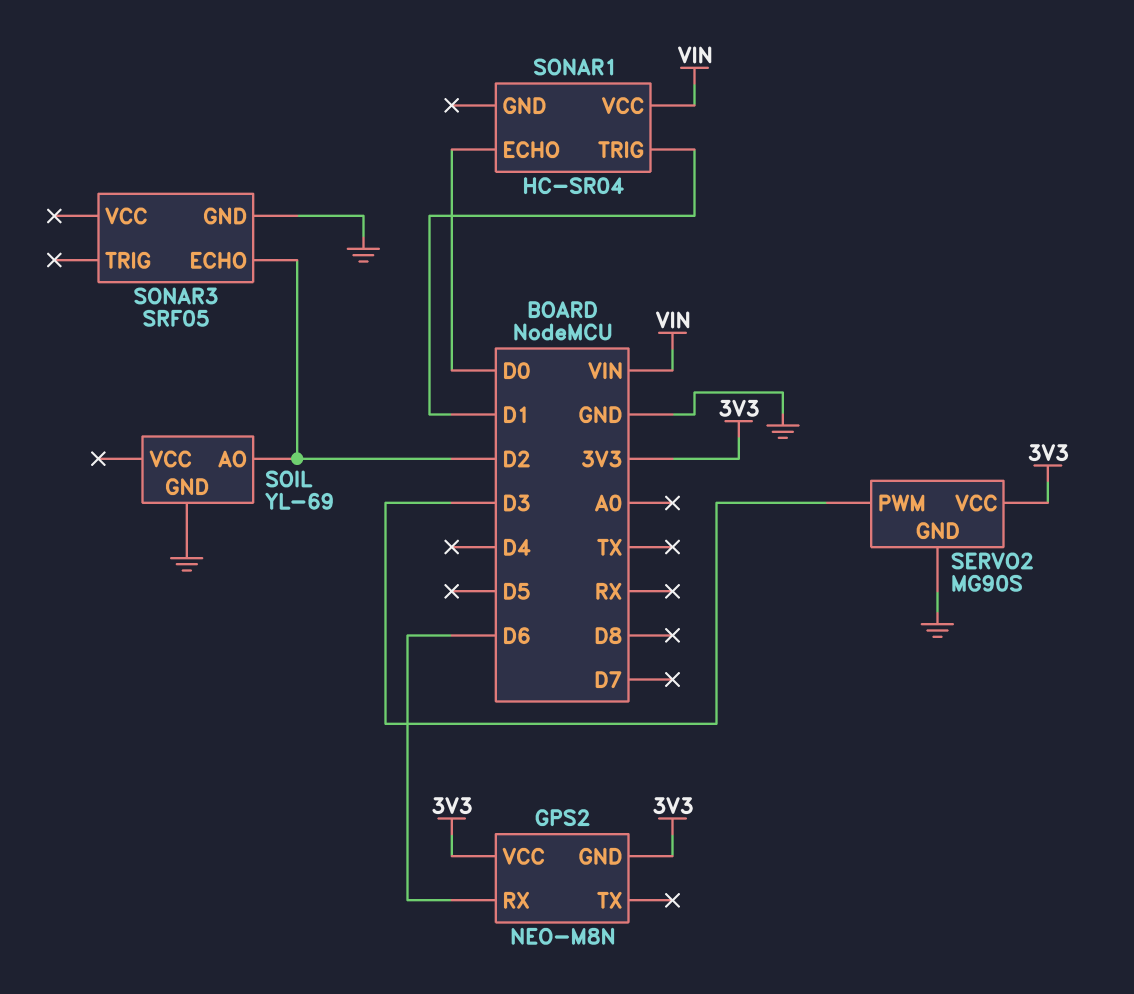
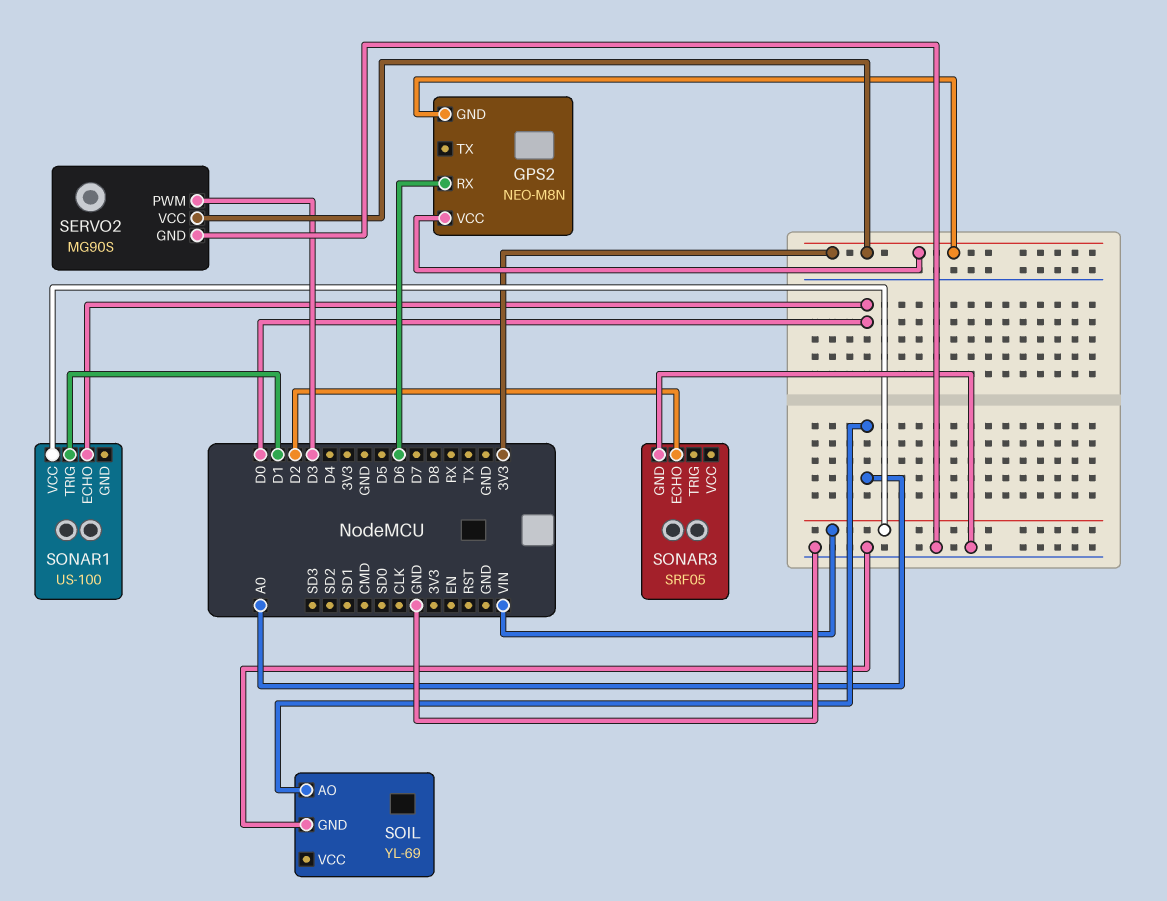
SOIL pin AO: D2 -> A0
SONAR1: HC-SR04 -> US-100

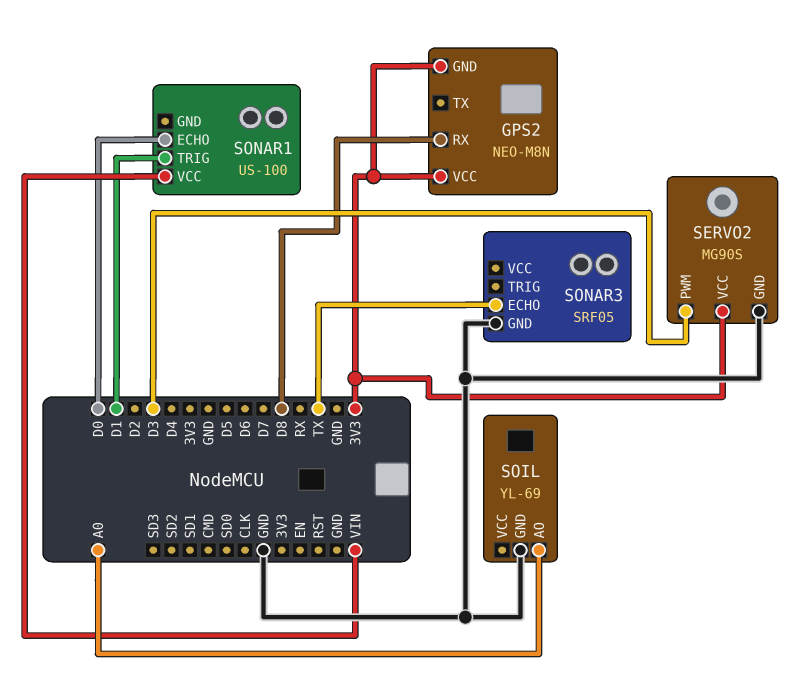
GPS2 pin RX: D6 -> D8
SONAR3 pin ECHO: D2 -> TX

